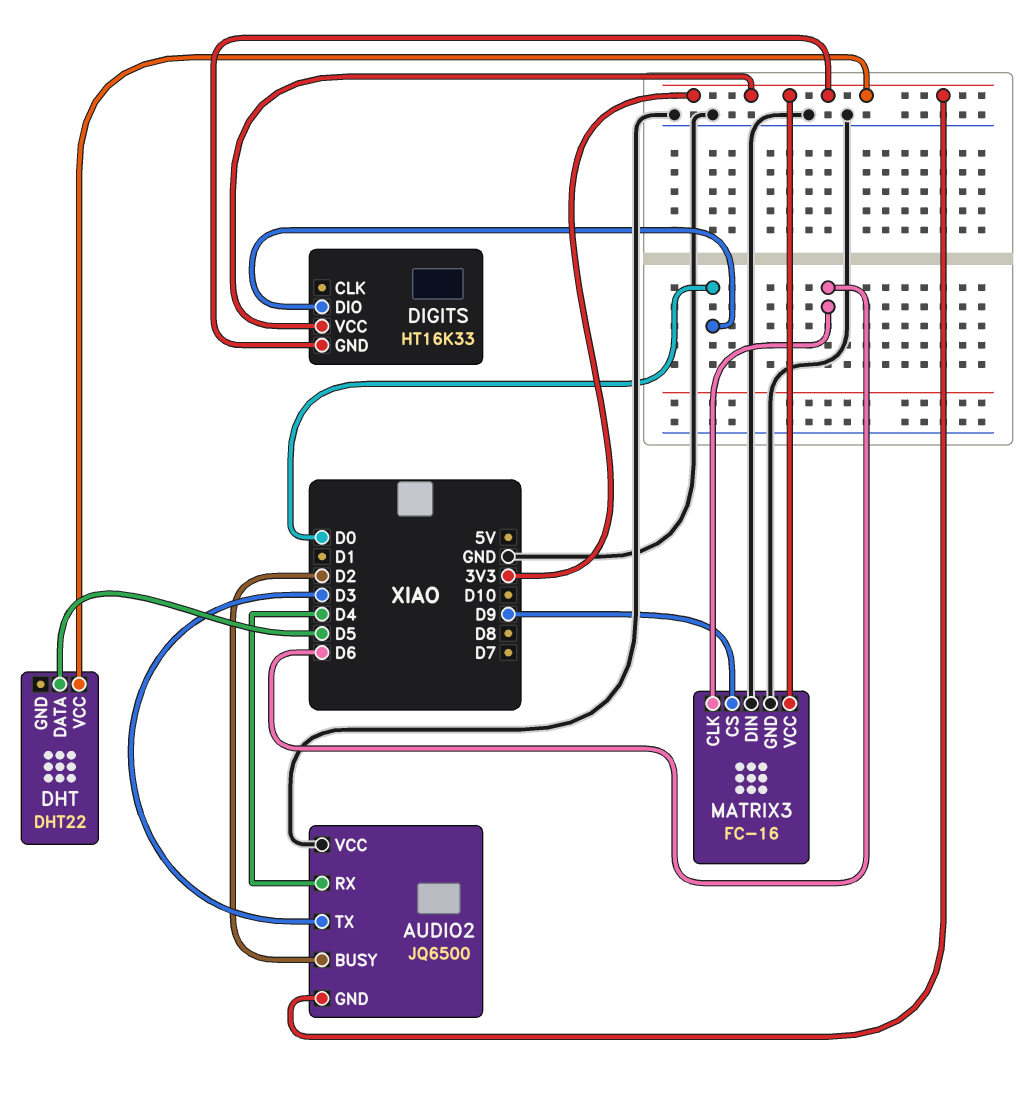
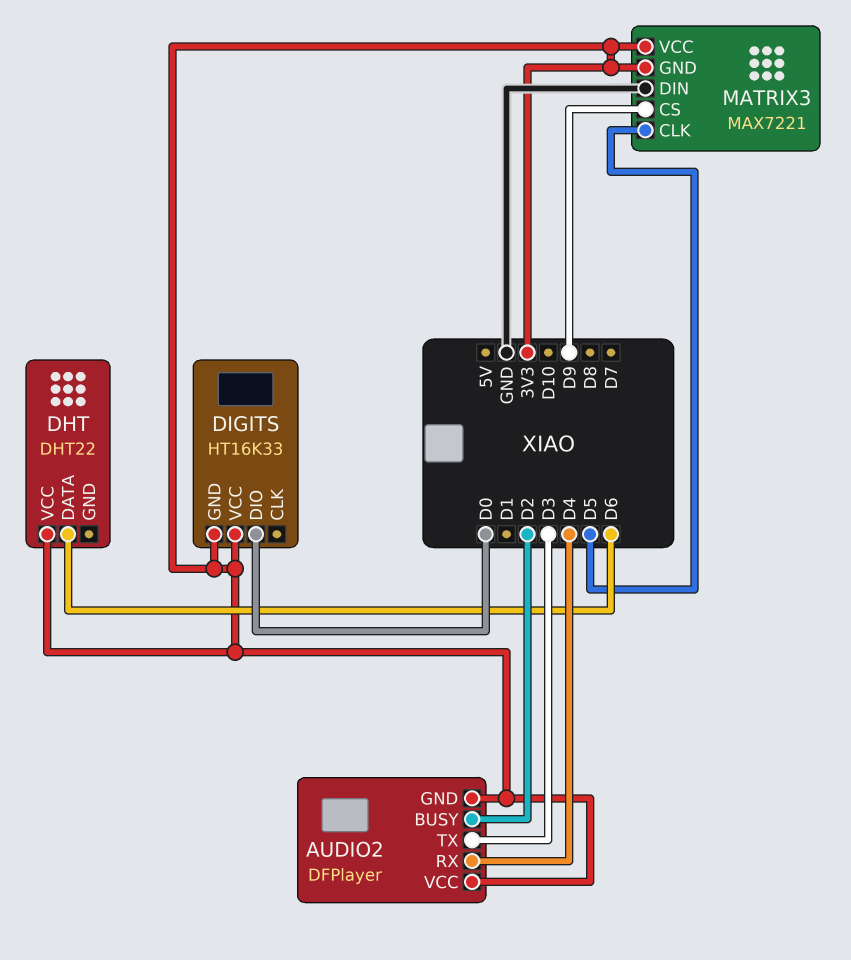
AUDIO2: JQ6500 -> DFPlayer
AUDIO2 pin VCC: GND -> 3V3
DHT pin DATA: D5 -> D6
MATRIX3: FC-16 -> MAX7221
MATRIX3 pin CLK: D6 -> D5
MATRIX3 pin GND: GND -> 3V3

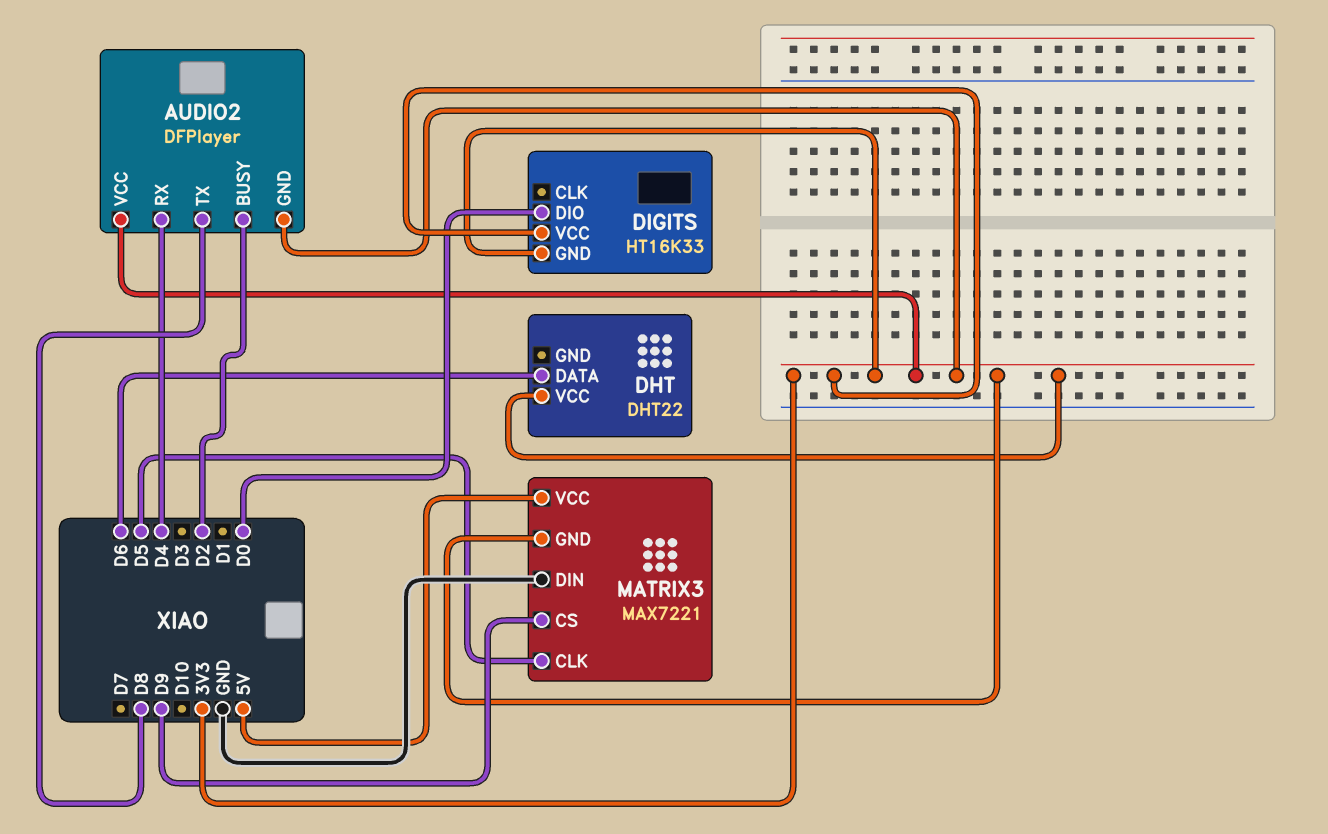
AUDIO2 pin TX: D3 -> D8
MATRIX3 pin VCC: 3V3 -> 5V

